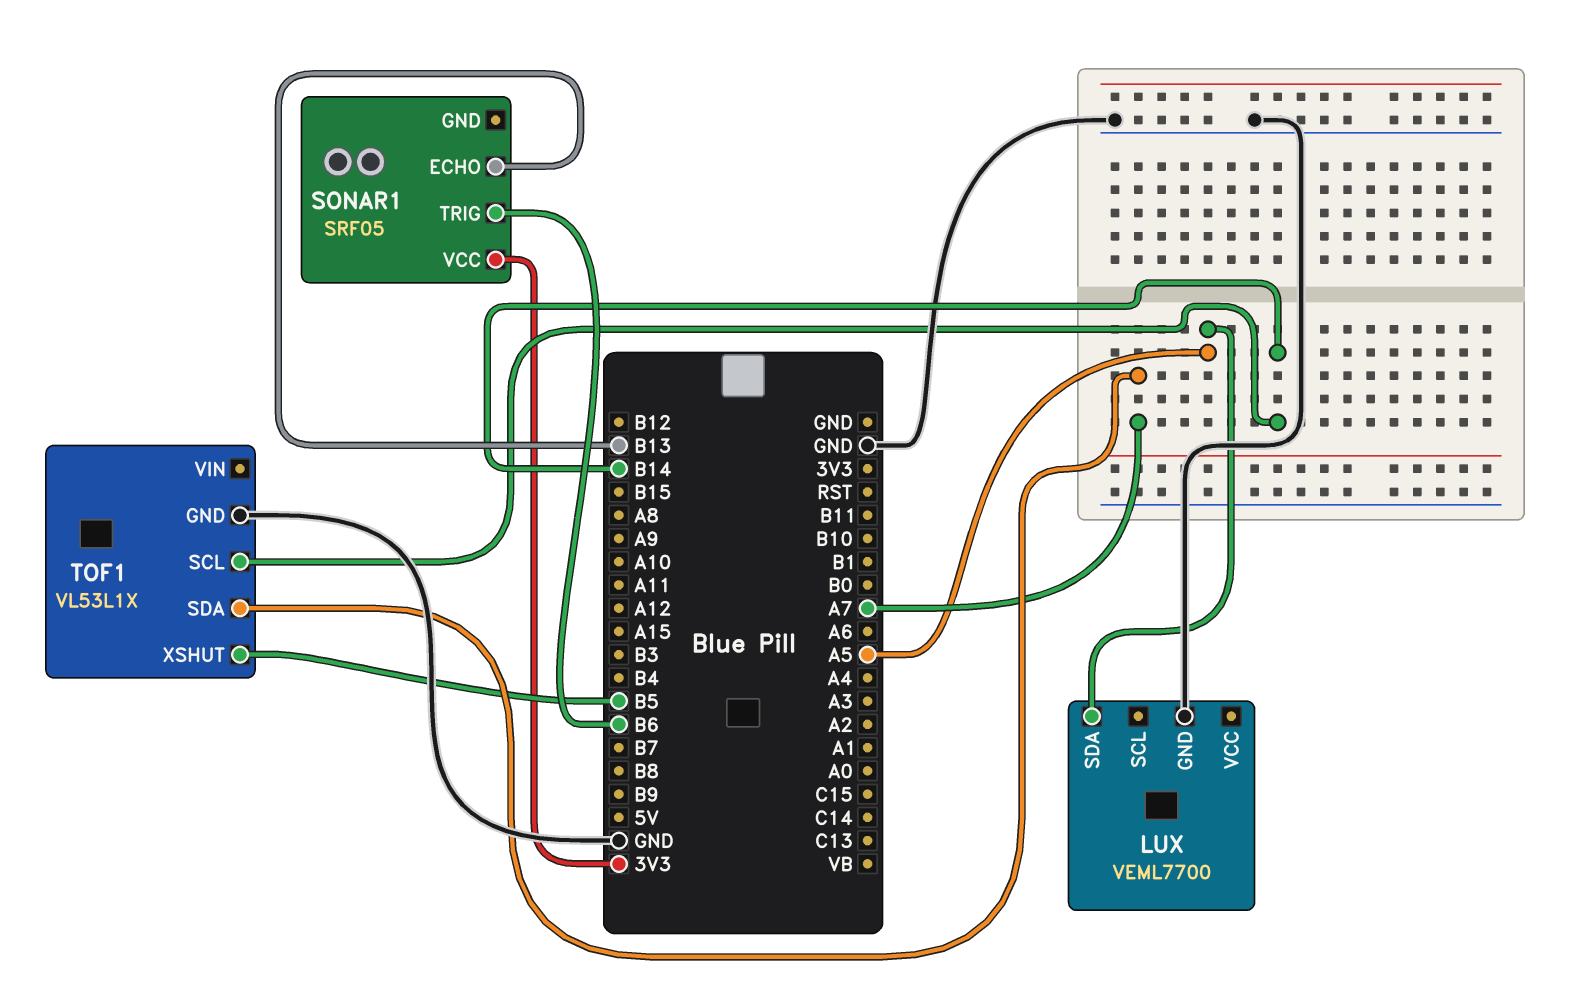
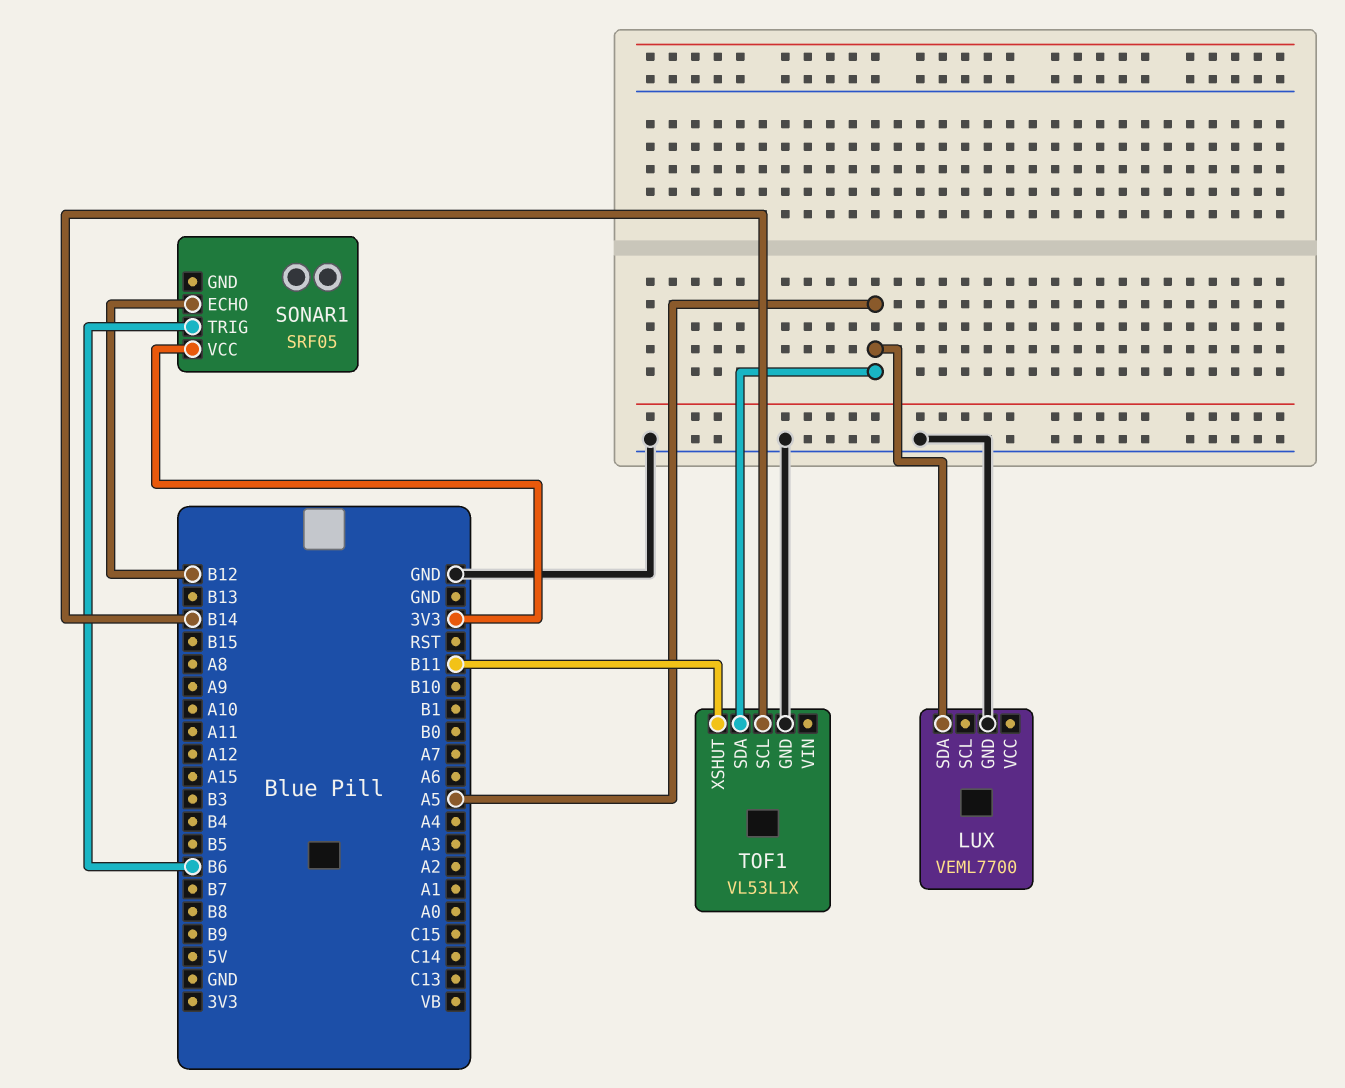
SONAR1 pin ECHO: B13 -> B12
TOF1 pin SDA: A7 -> A5
TOF1 pin XSHUT: B5 -> B11

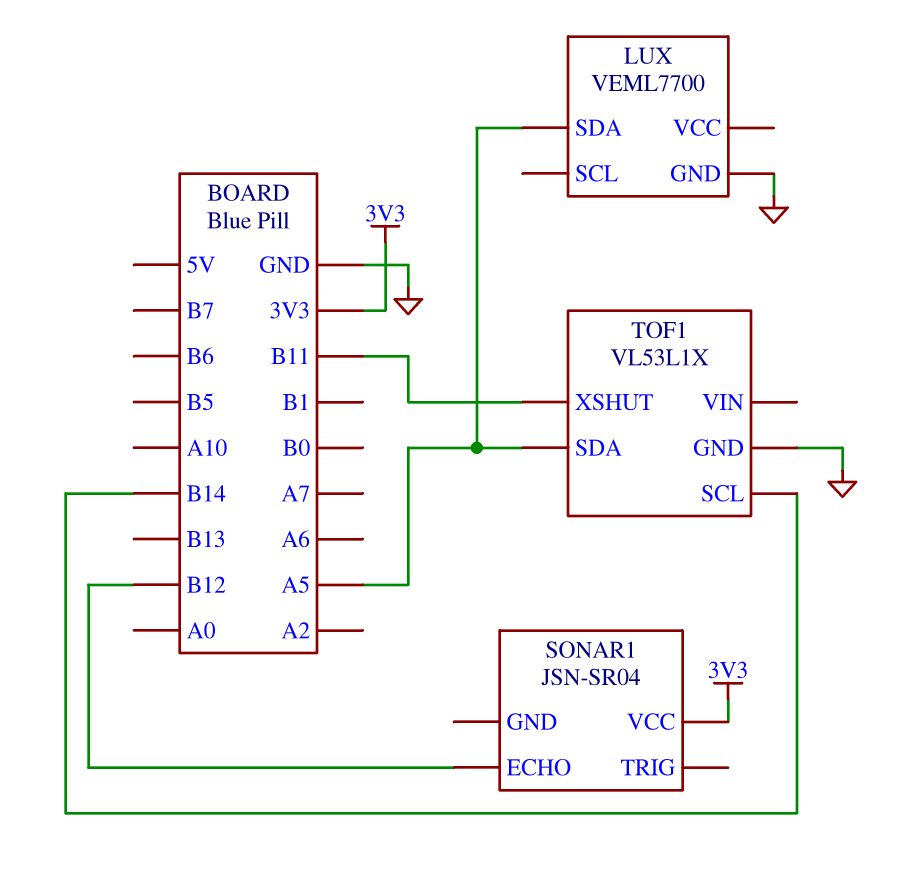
SONAR1: SRF05 -> JSN-SR04
SONAR1 pin TRIG: B6 -> none

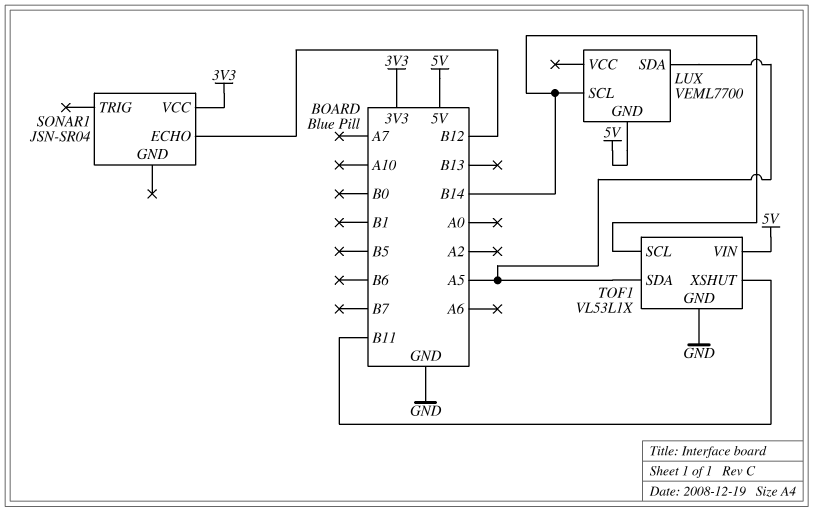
LUX pin GND: GND -> 5V
LUX pin SCL: none -> B14
TOF1 pin VIN: none -> 5V

